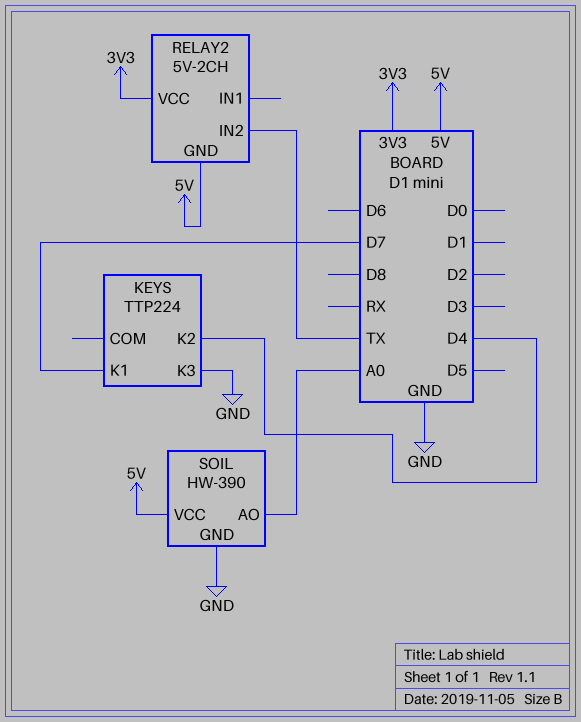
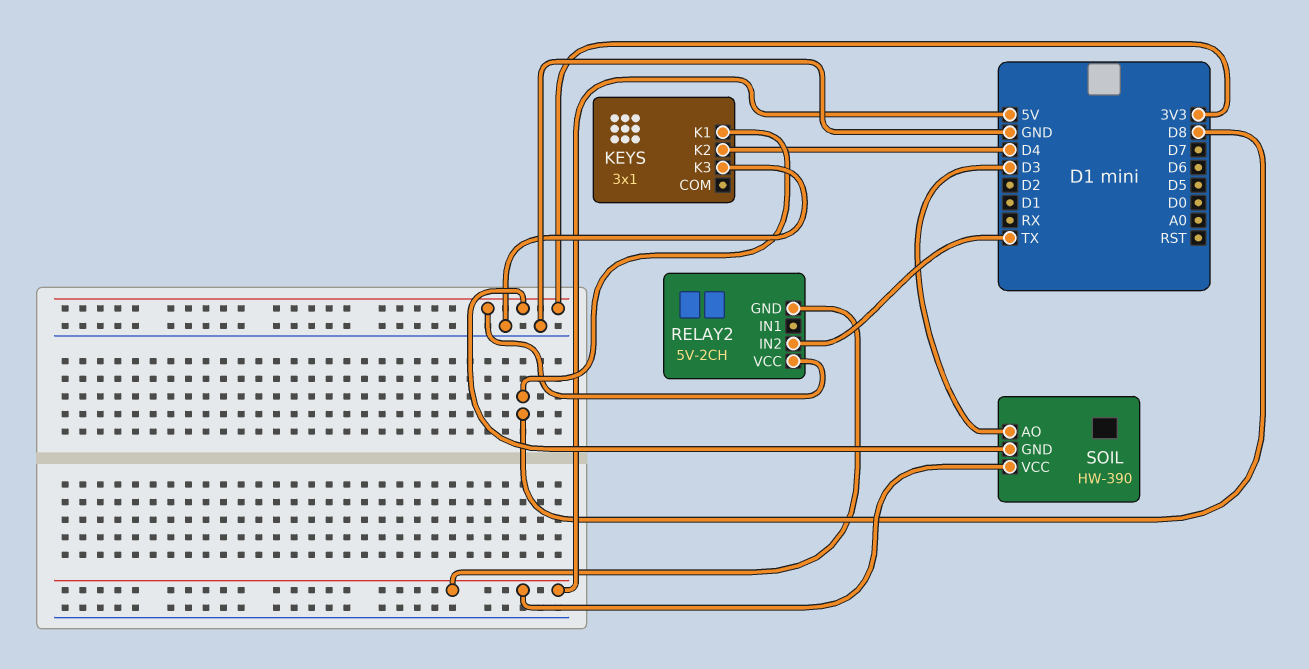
KEYS: TTP224 -> 3x1
KEYS pin K1: D7 -> D8
SOIL pin AO: A0 -> D3
SOIL pin GND: GND -> 3V3

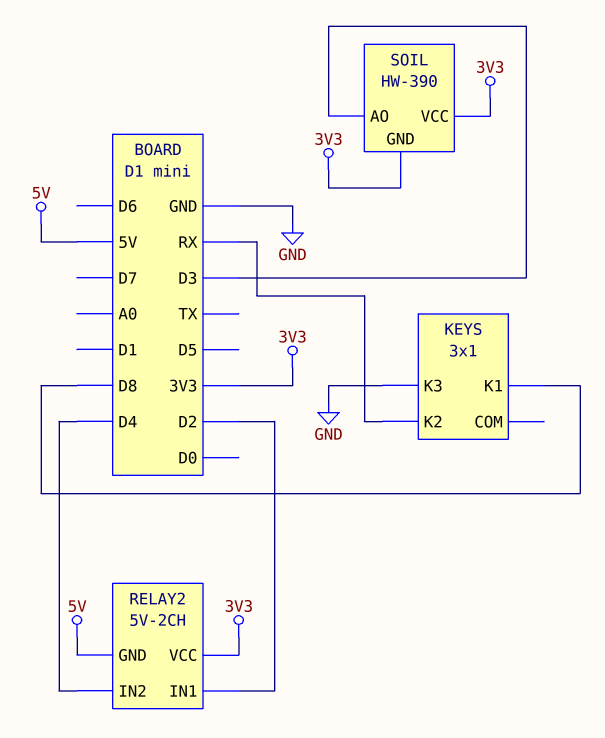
KEYS pin K2: D4 -> RX
RELAY2 pin IN1: none -> D2
RELAY2 pin IN2: TX -> D4
SOIL pin VCC: 5V -> 3V3

